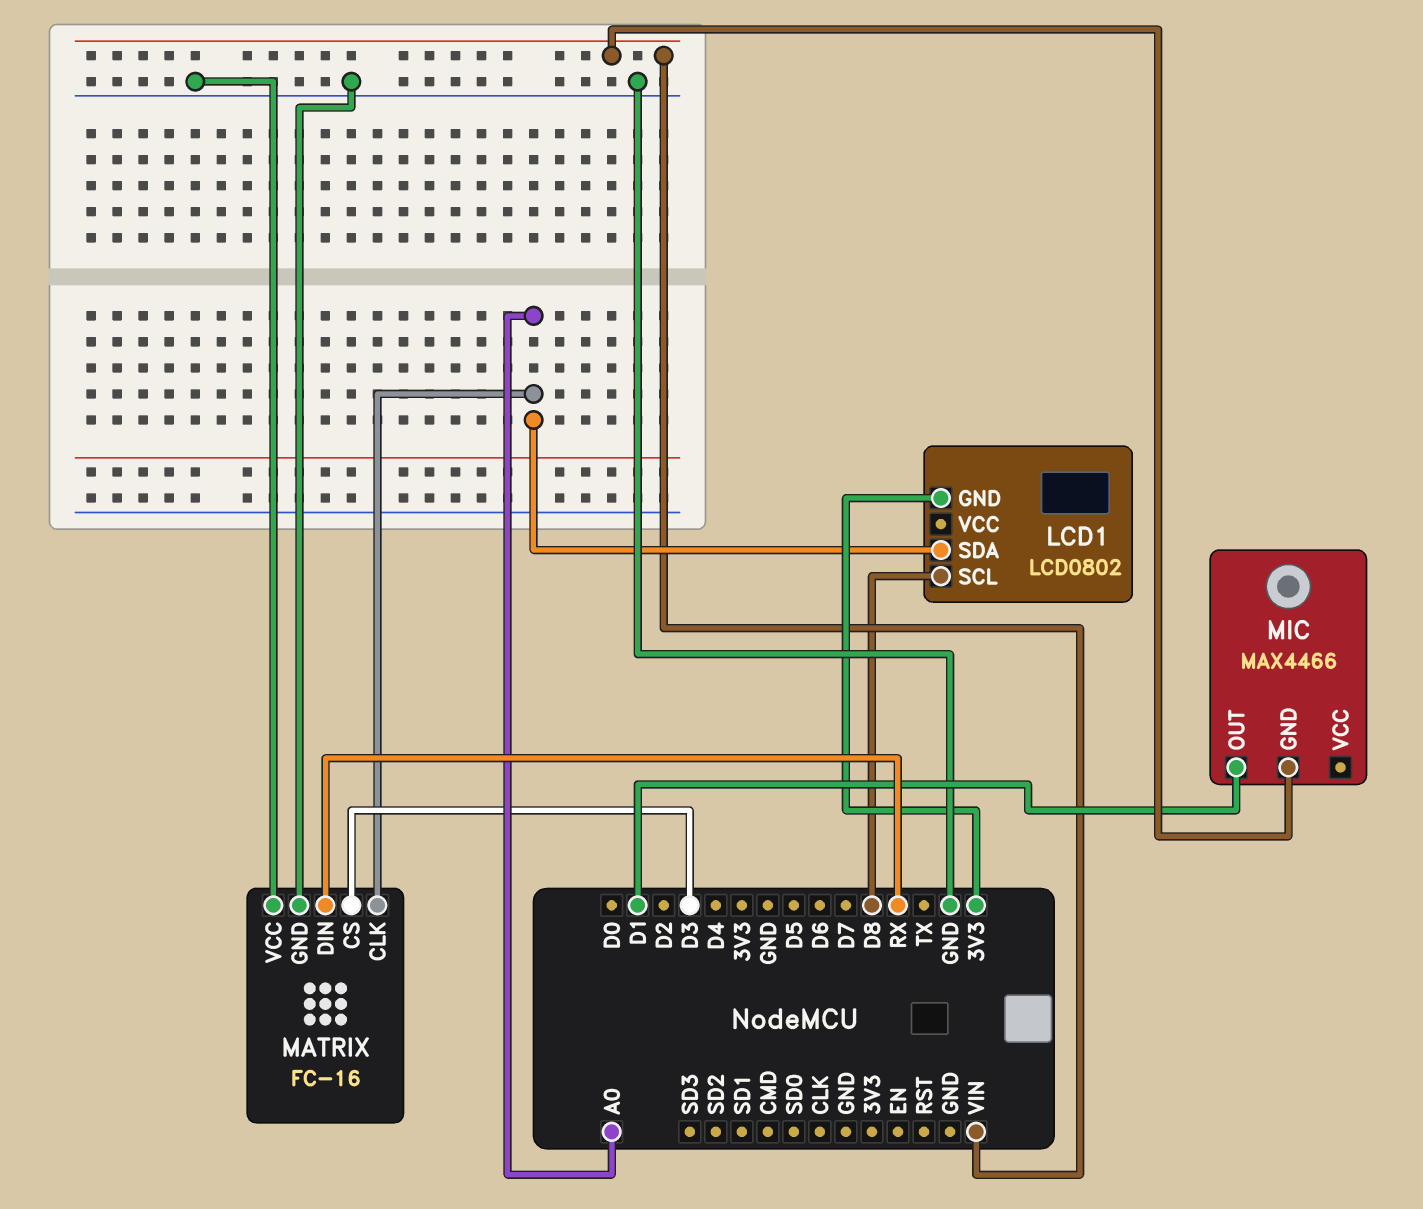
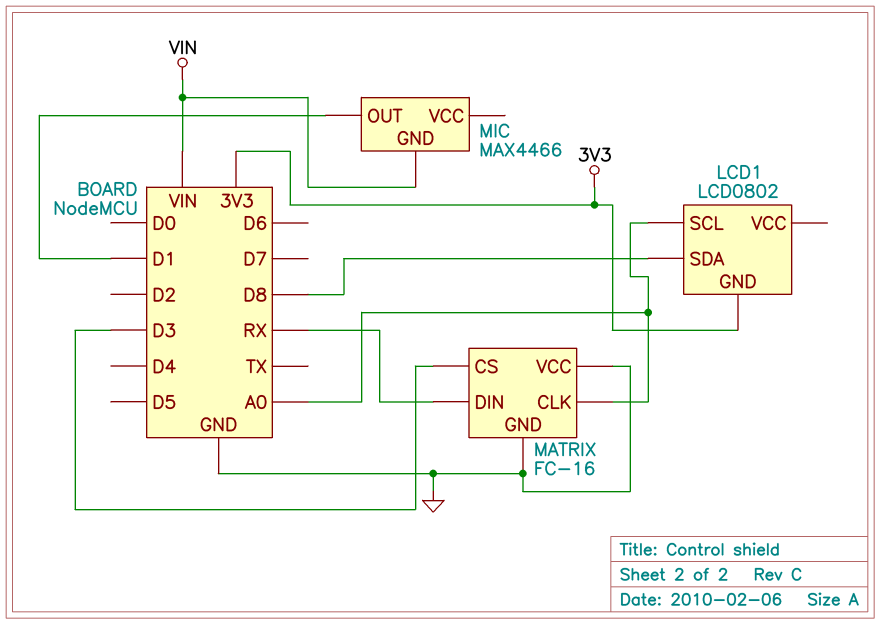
LCD1 pin SCL: D8 -> A0
LCD1 pin SDA: A0 -> D8

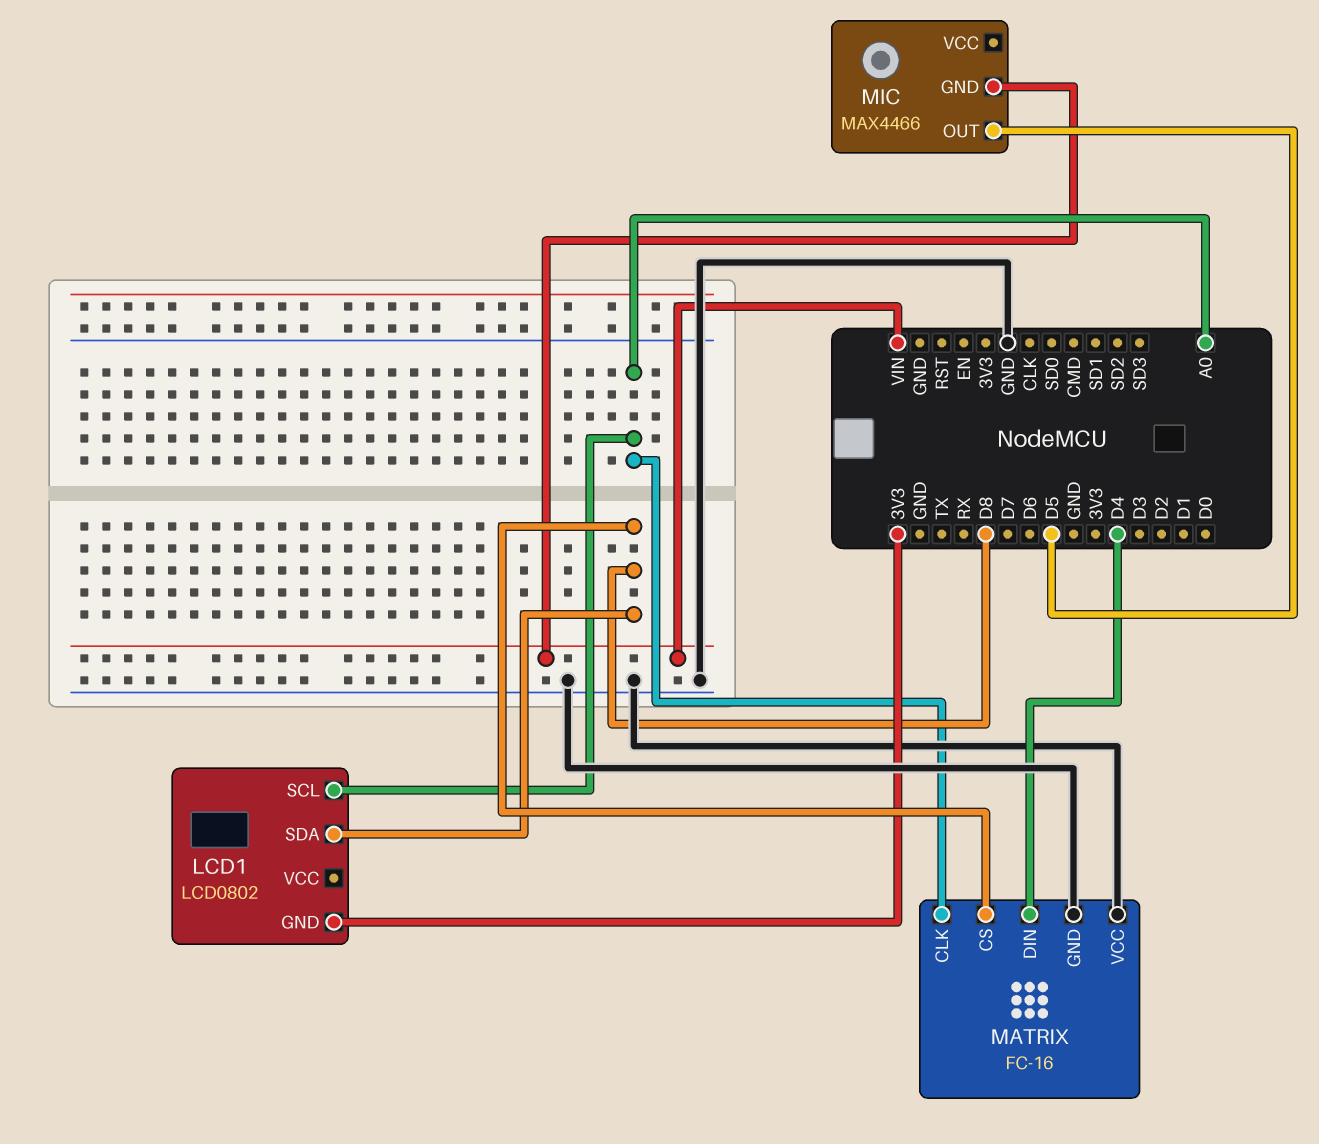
MATRIX pin CS: D3 -> D8
MATRIX pin DIN: RX -> D4
MIC pin OUT: D1 -> D5

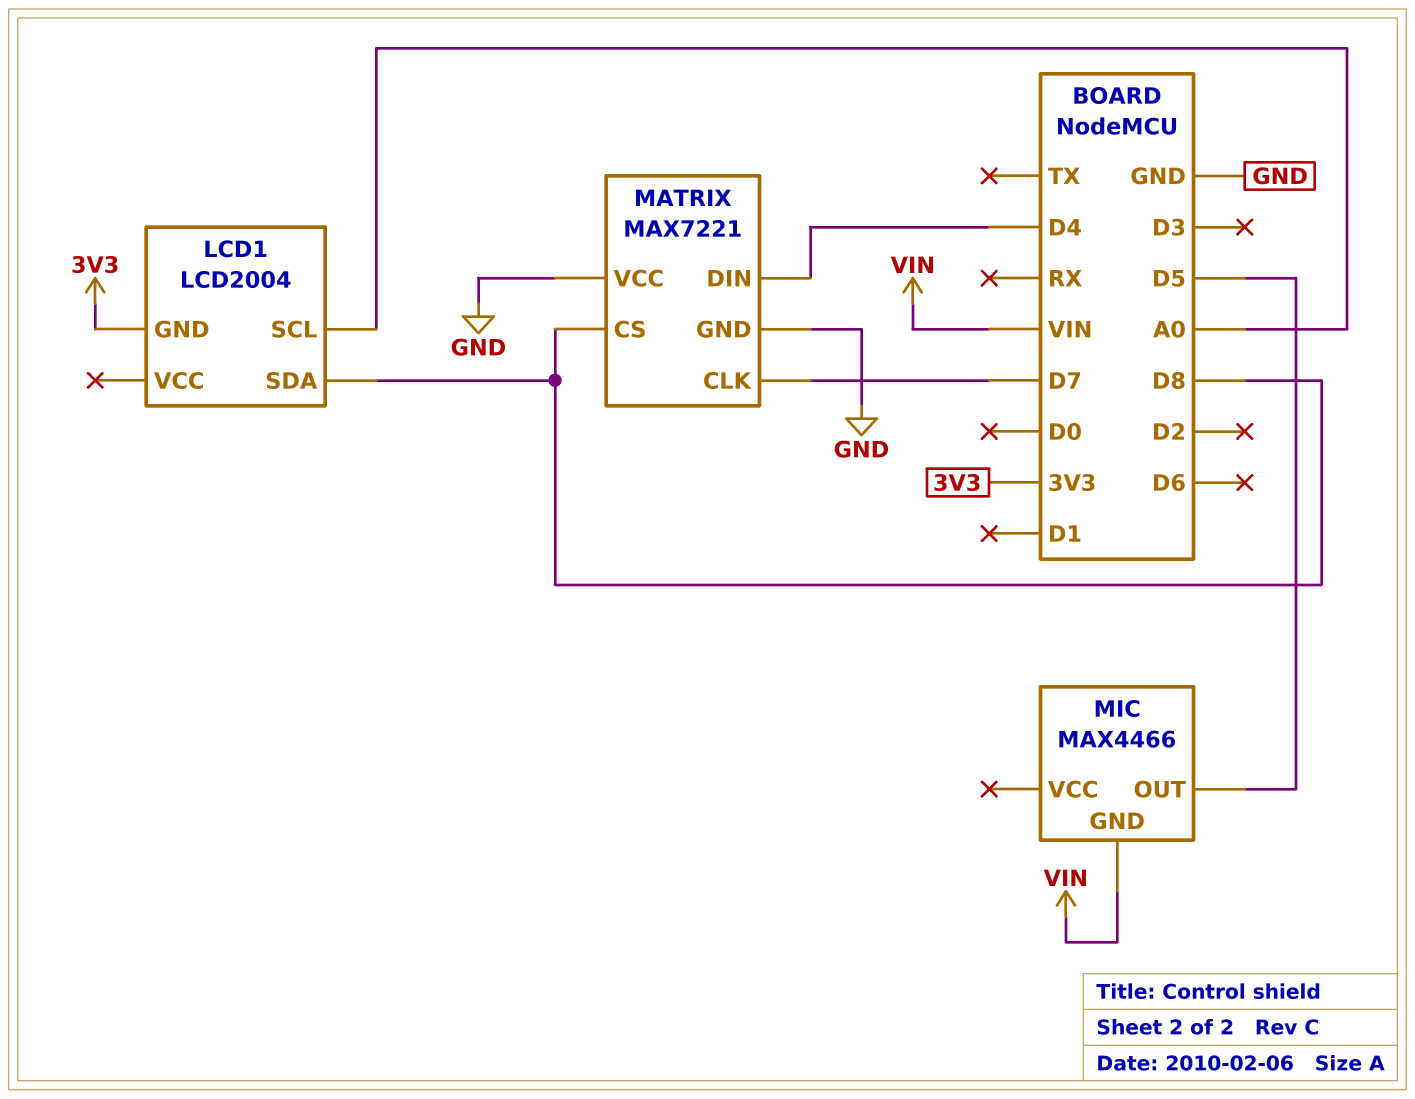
LCD1: LCD0802 -> LCD2004
MATRIX: FC-16 -> MAX7221
MATRIX pin CLK: A0 -> D7

